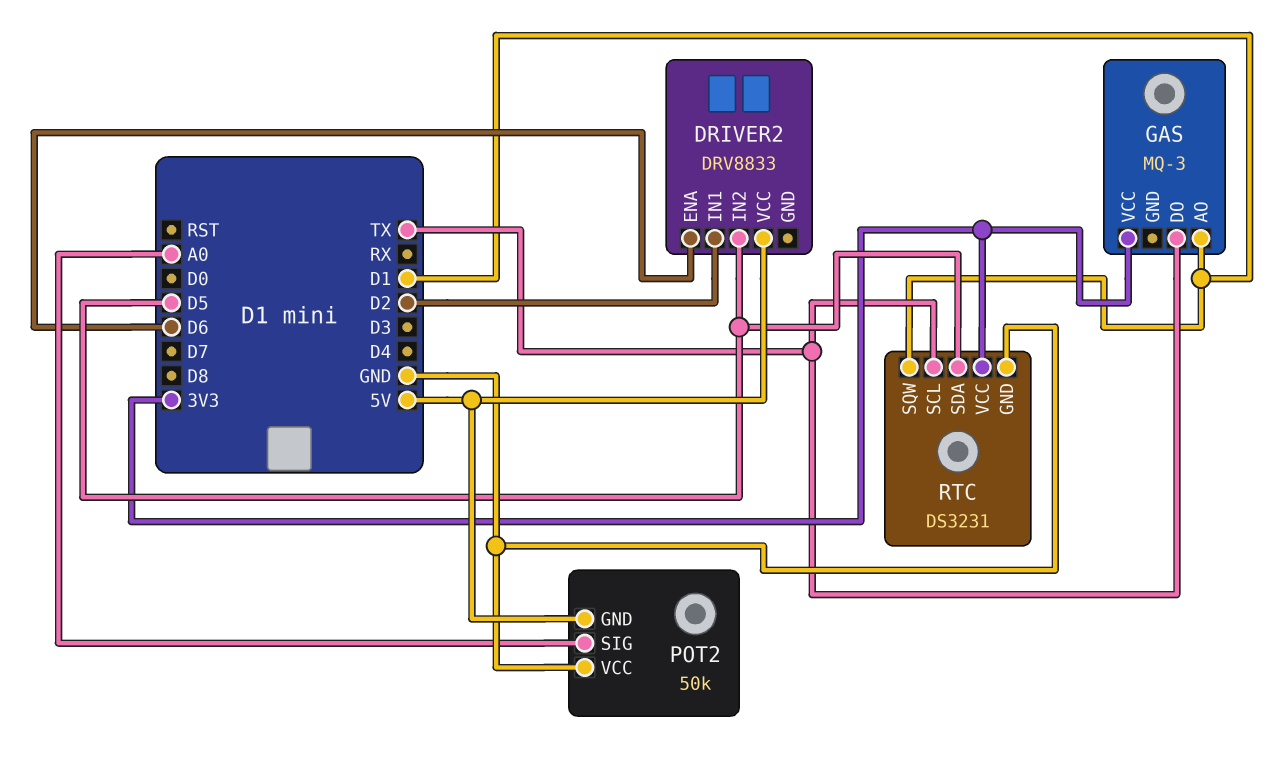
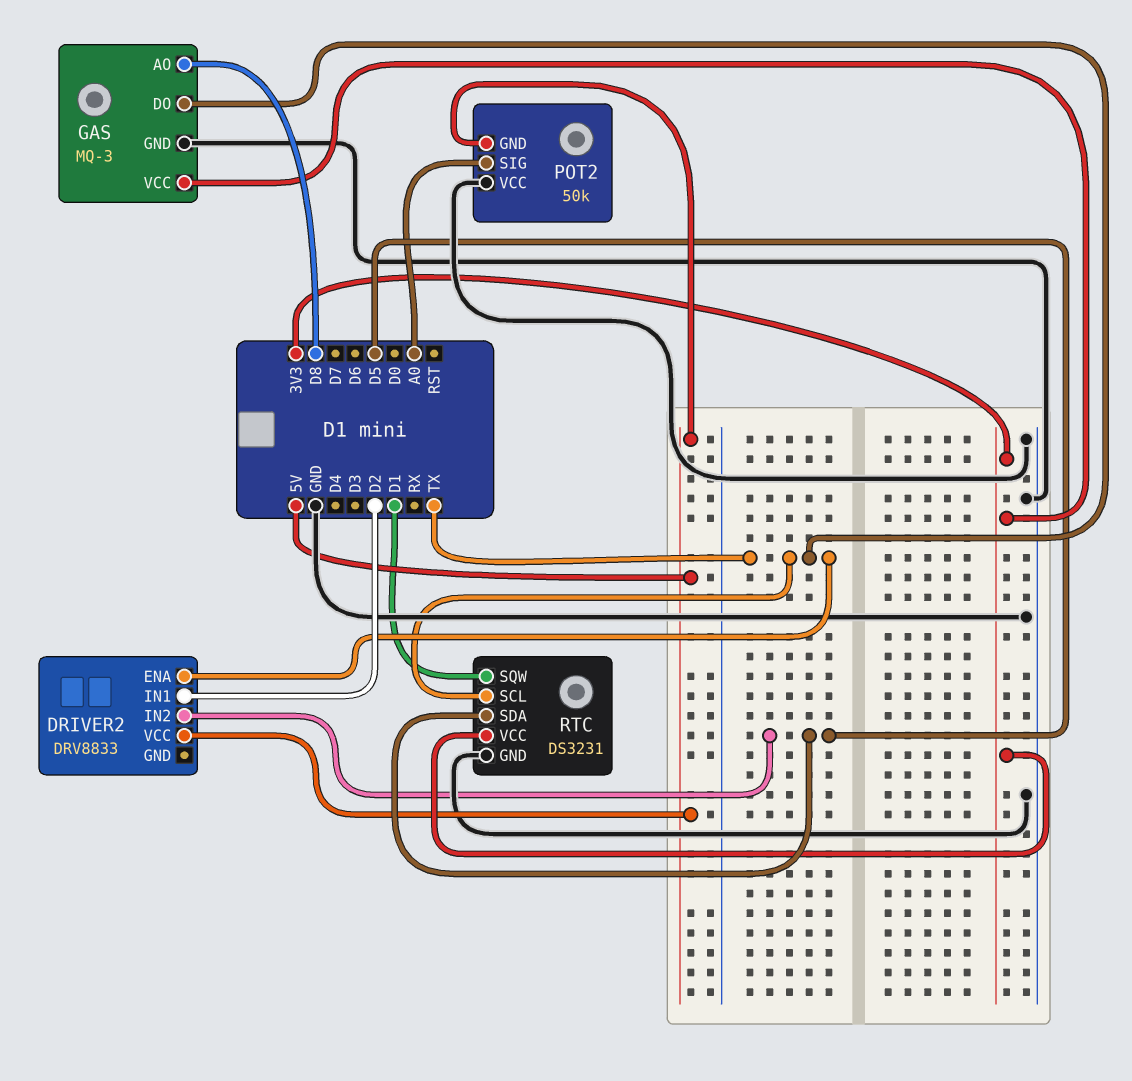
DRIVER2 pin ENA: D6 -> TX
GAS pin AO: D1 -> D8
GAS pin GND: none -> GND

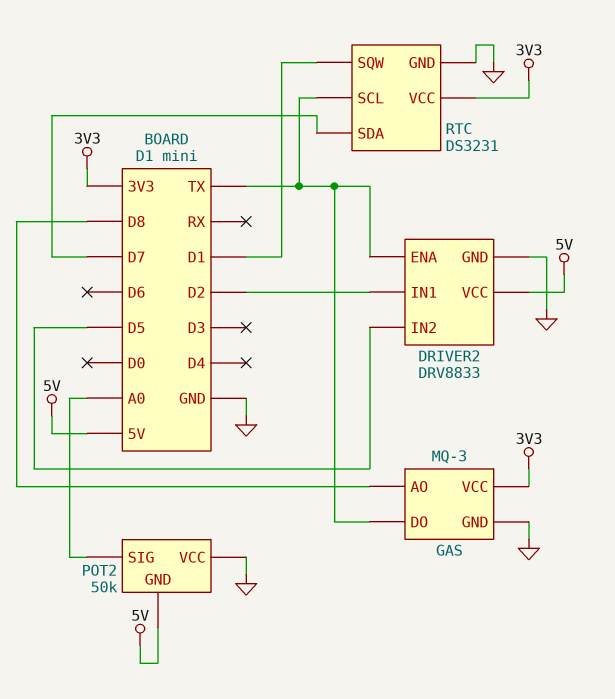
DRIVER2 pin GND: none -> GND
RTC pin SDA: D5 -> D7

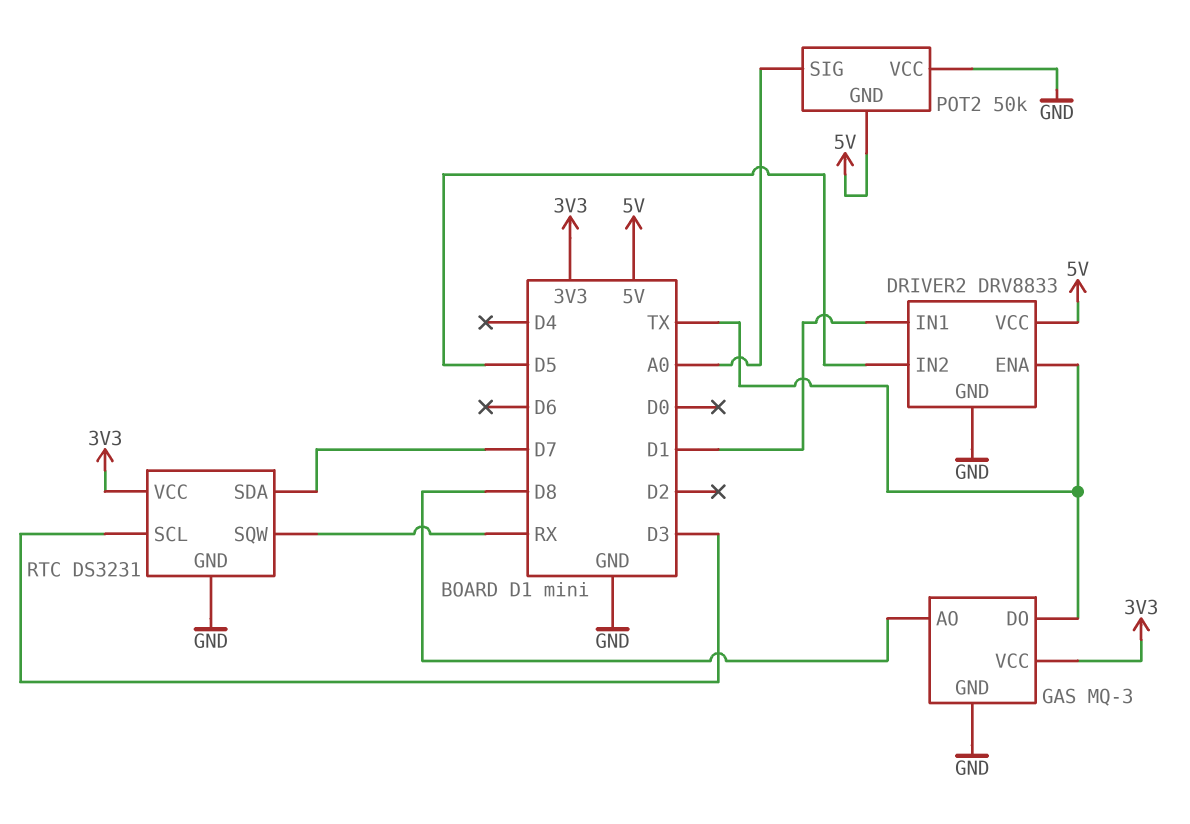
DRIVER2 pin IN1: D2 -> D1
RTC pin SCL: TX -> D3
RTC pin SQW: D1 -> RX

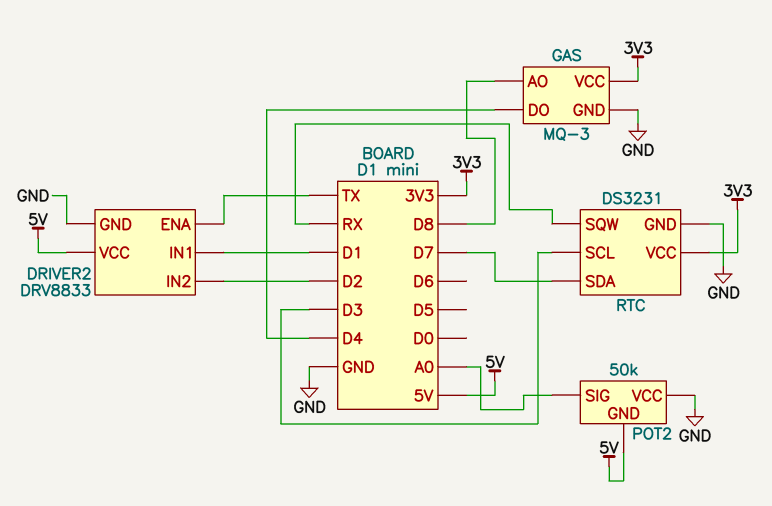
DRIVER2 pin IN2: D5 -> D2
GAS pin DO: TX -> D4

